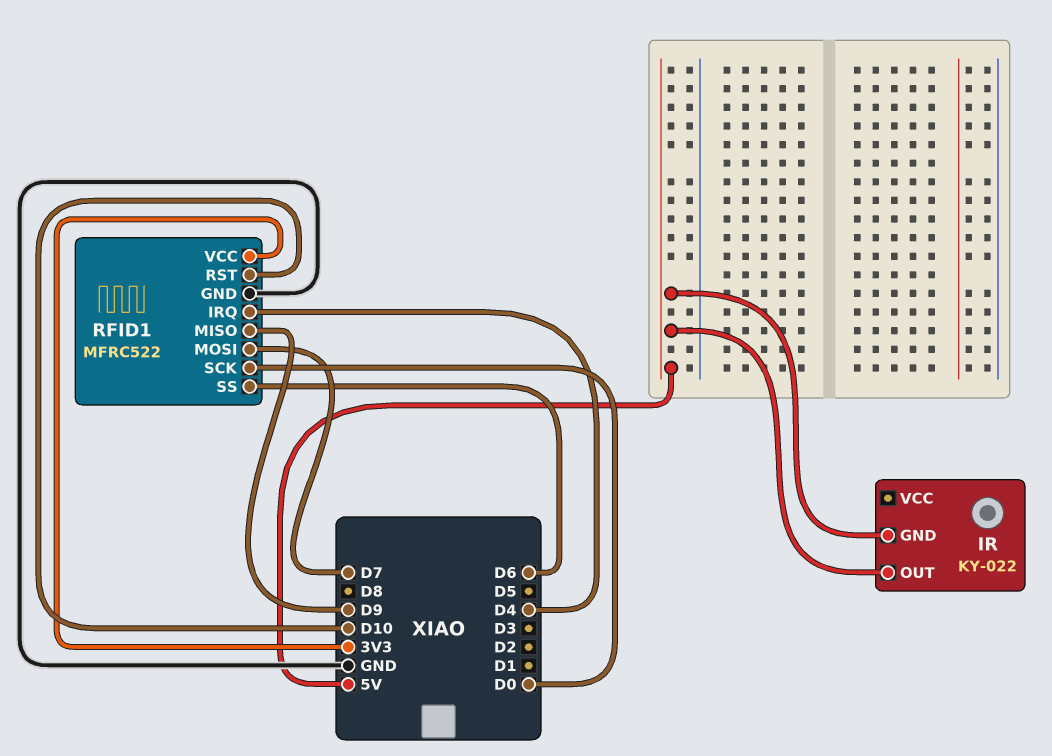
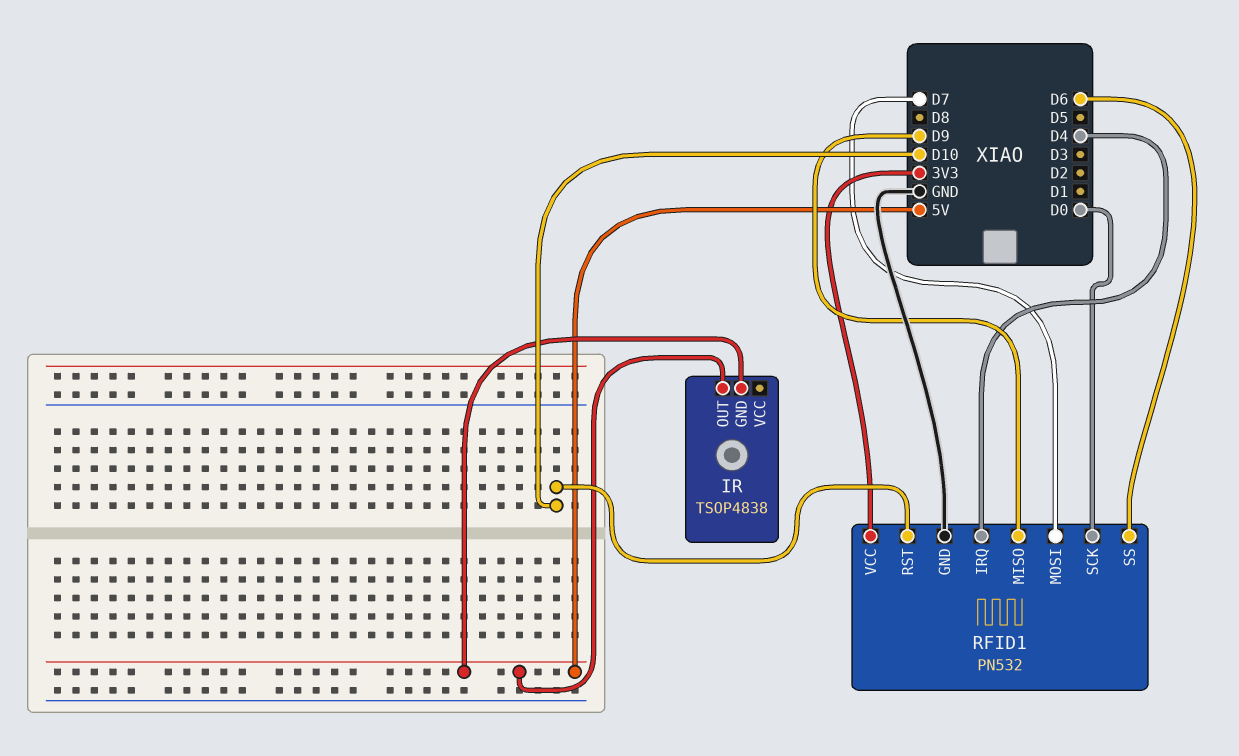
IR: KY-022 -> TSOP4838
RFID1: MFRC522 -> PN532

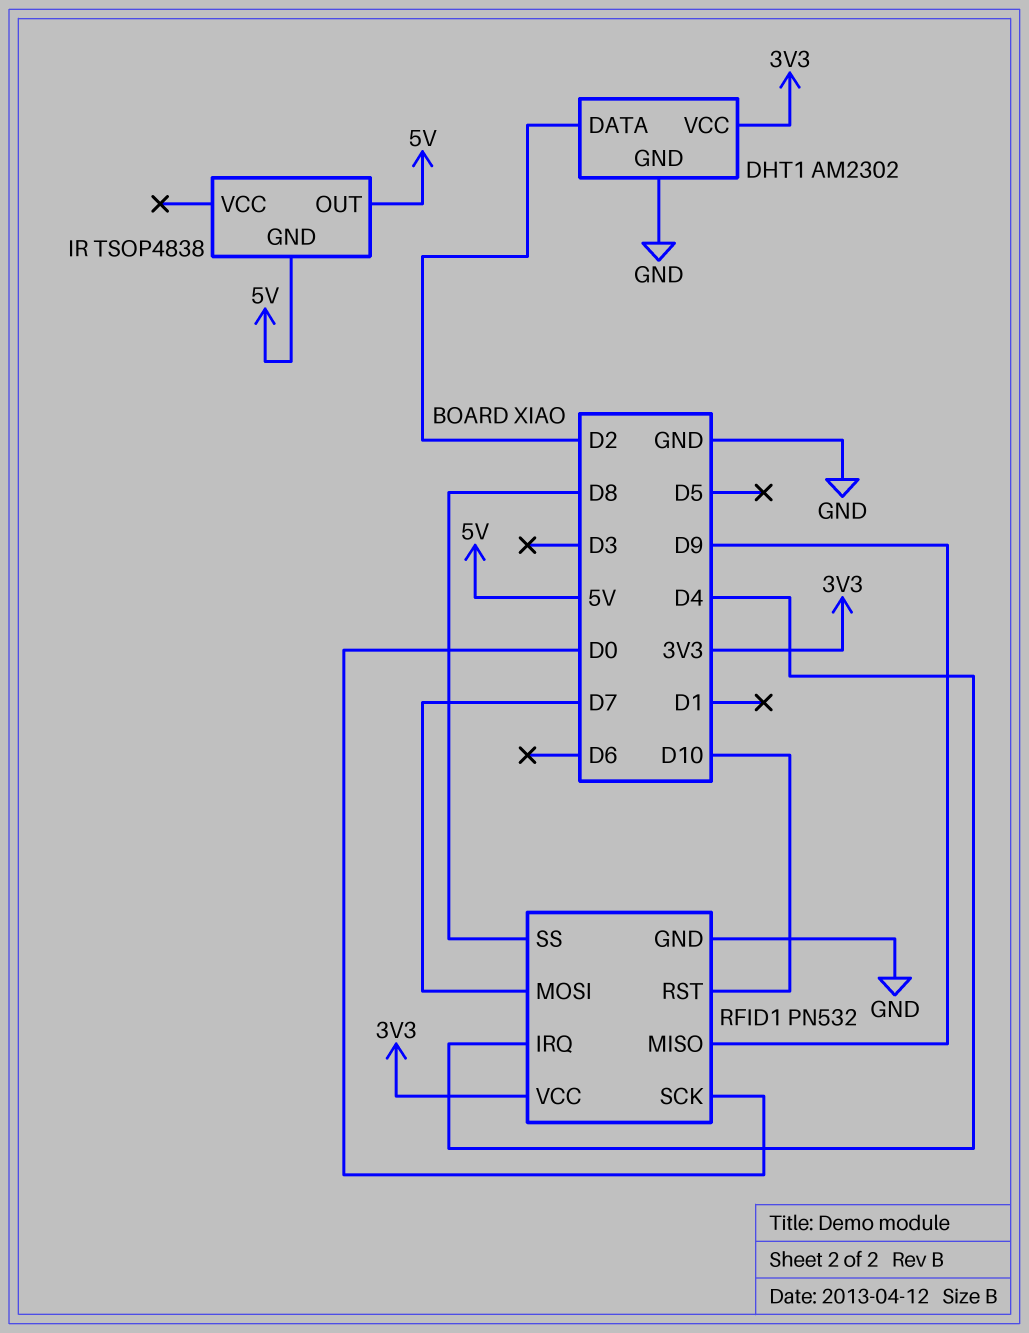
DHT1: none -> AM2302
DHT1 pin DATA: none -> D2
DHT1 pin GND: none -> GND
DHT1 pin VCC: none -> 3V3
RFID1 pin SS: D6 -> D8

